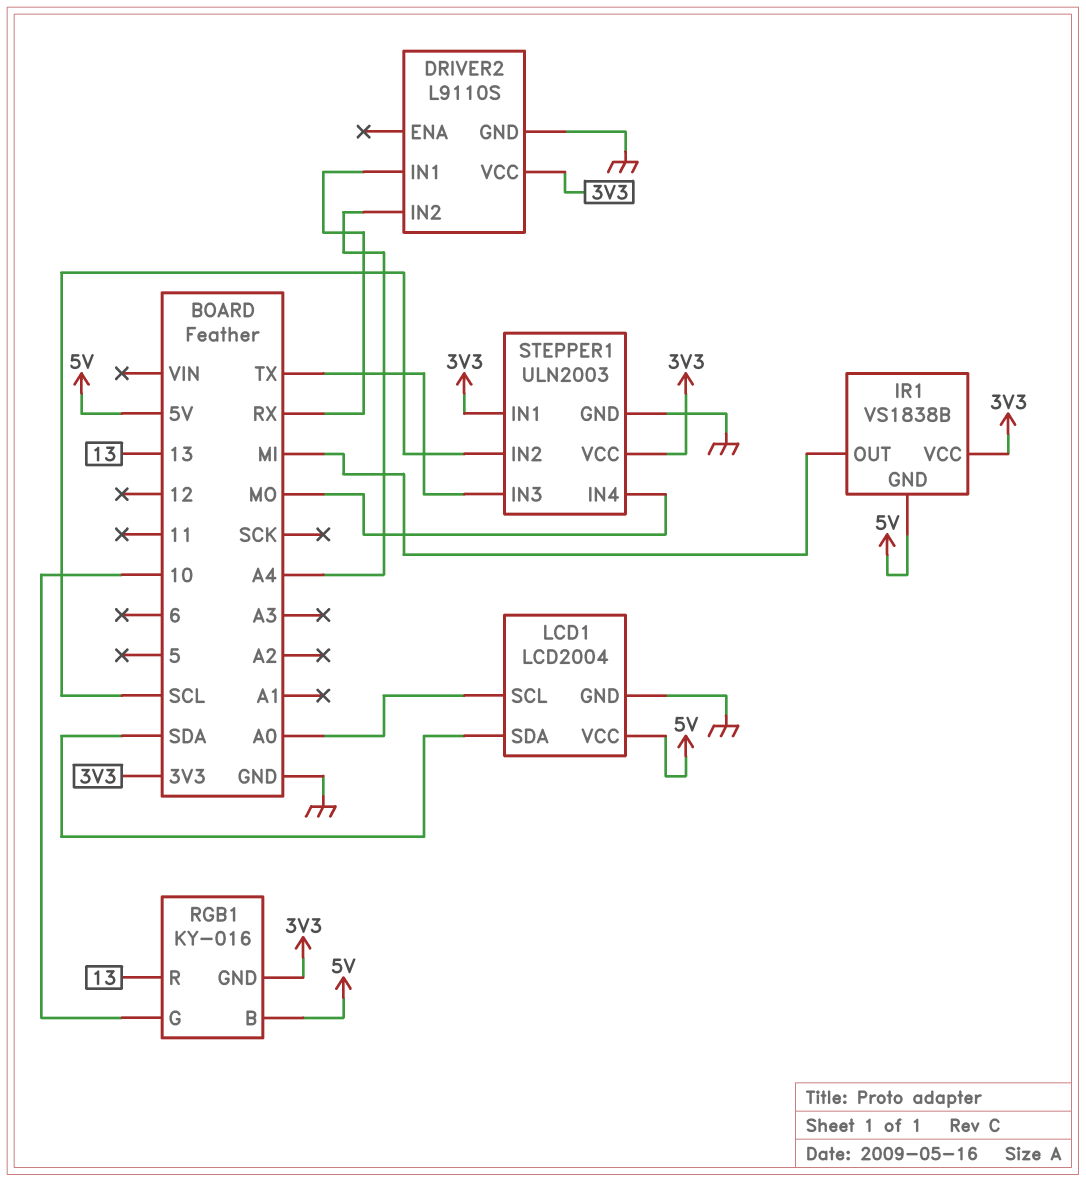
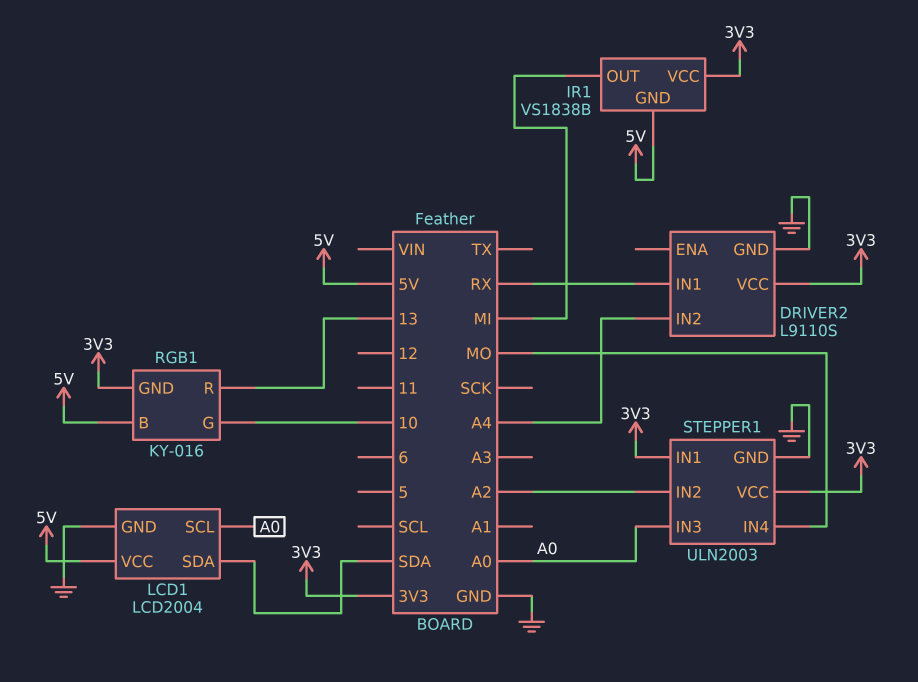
STEPPER1 pin IN2: SCL -> A2
STEPPER1 pin IN3: TX -> A0

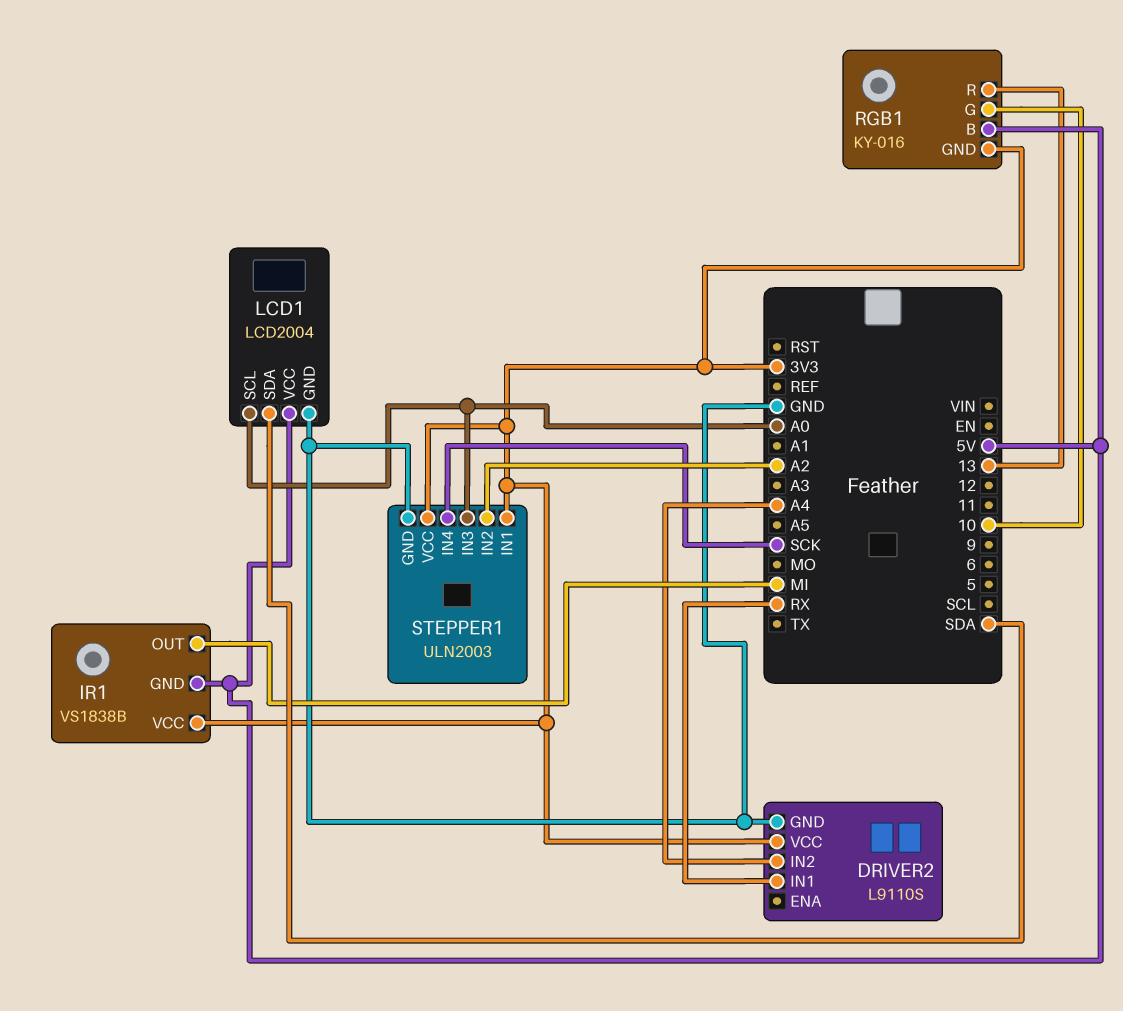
STEPPER1 pin IN4: MO -> SCK

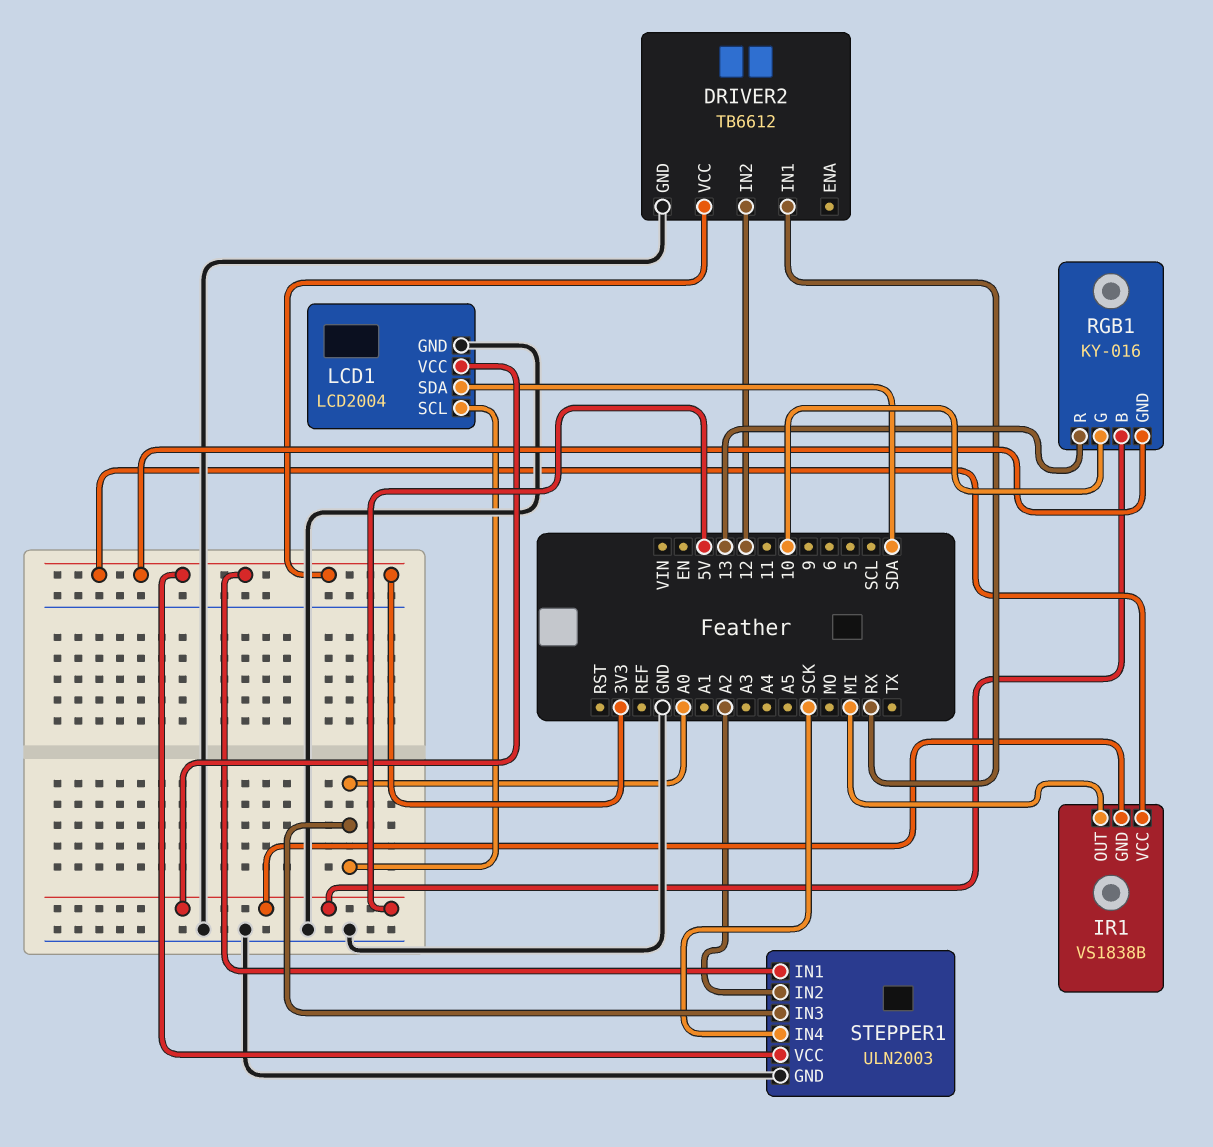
DRIVER2: L9110S -> TB6612
DRIVER2 pin IN2: A4 -> 12

